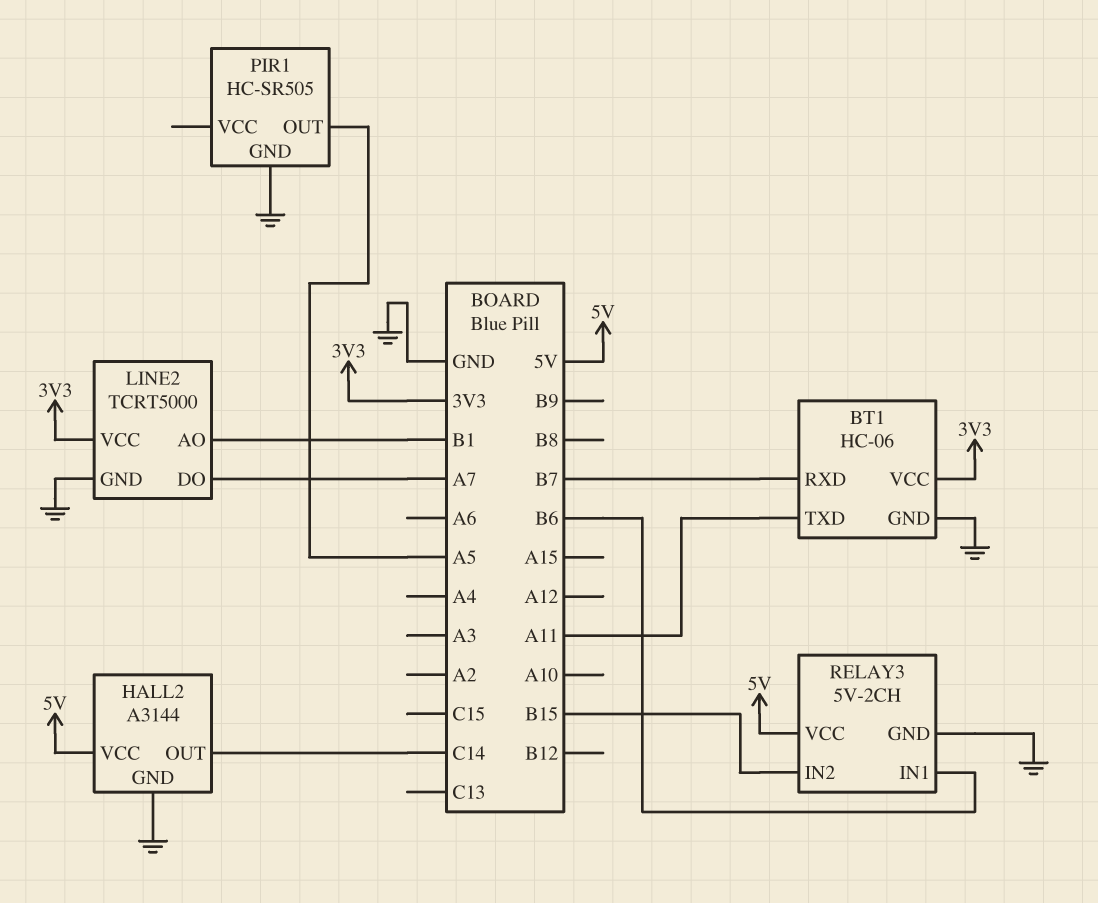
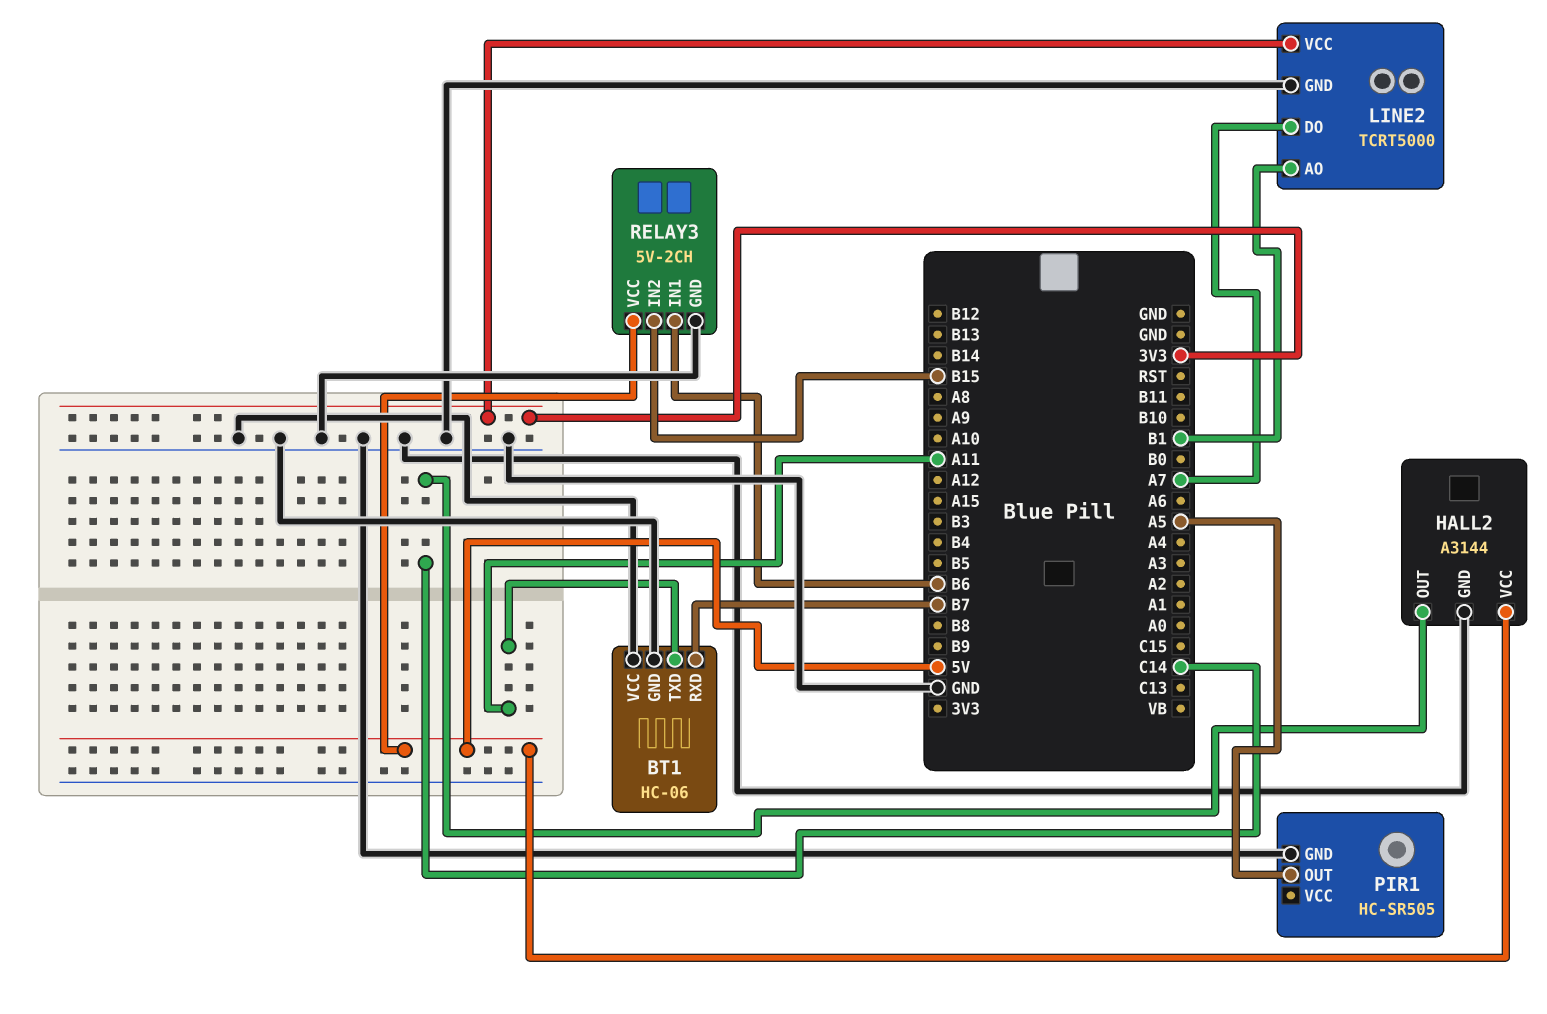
BT1 pin VCC: 3V3 -> GND

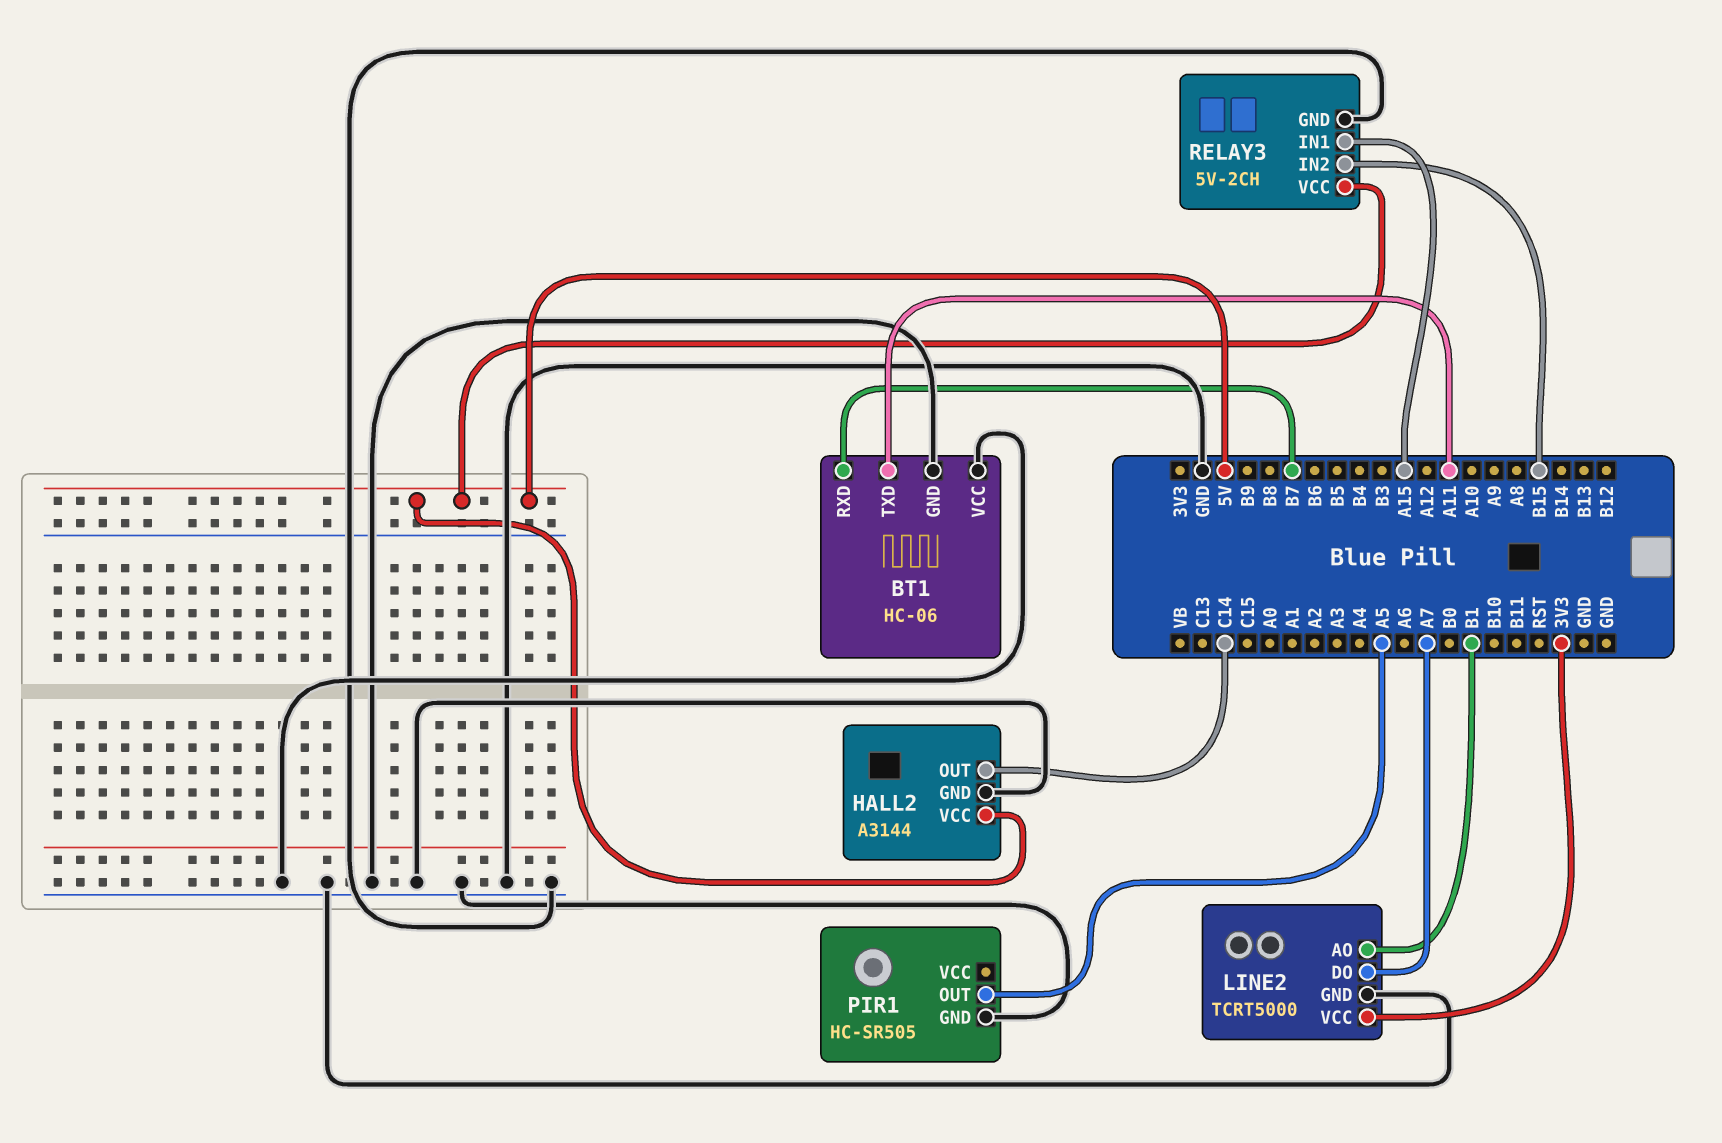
RELAY3 pin IN1: B6 -> A15

